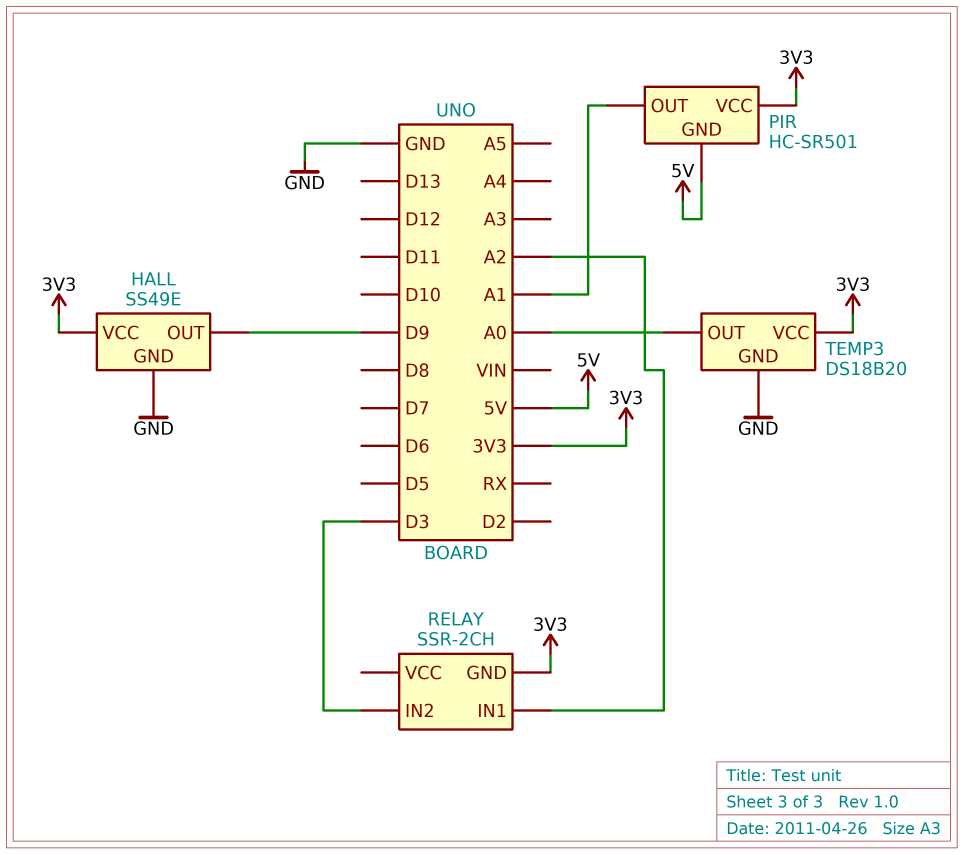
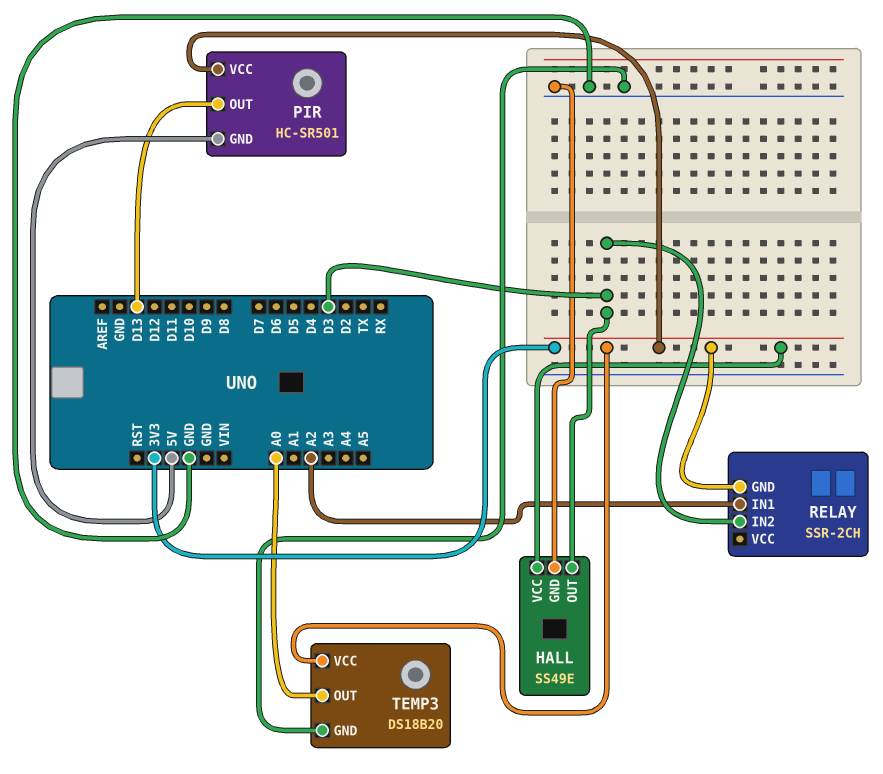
HALL pin OUT: D9 -> D3
PIR pin OUT: A1 -> D13

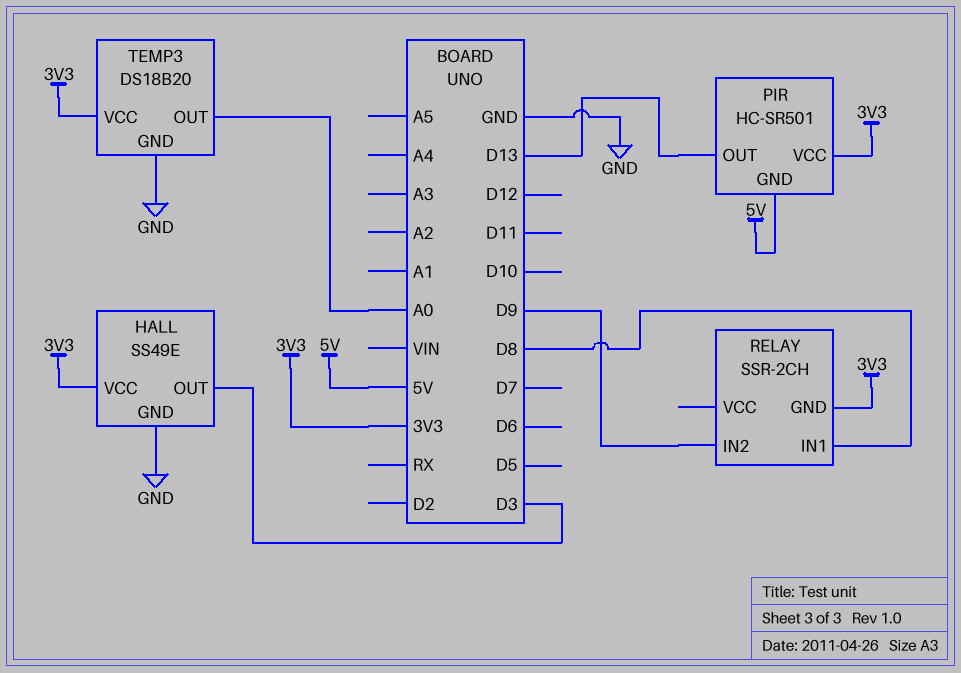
RELAY pin IN1: A2 -> D8
RELAY pin IN2: D3 -> D9

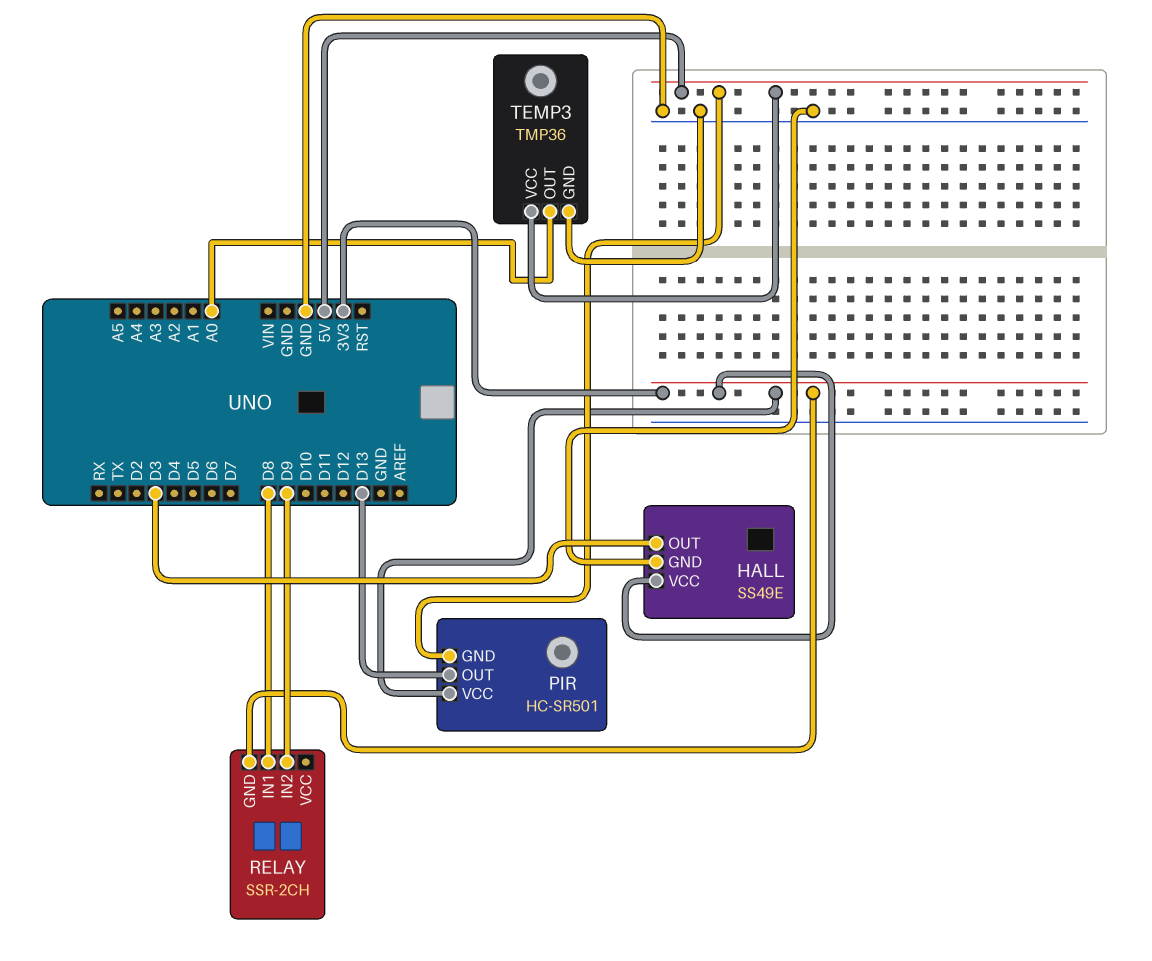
TEMP3: DS18B20 -> TMP36
TEMP3 pin VCC: 3V3 -> 5V

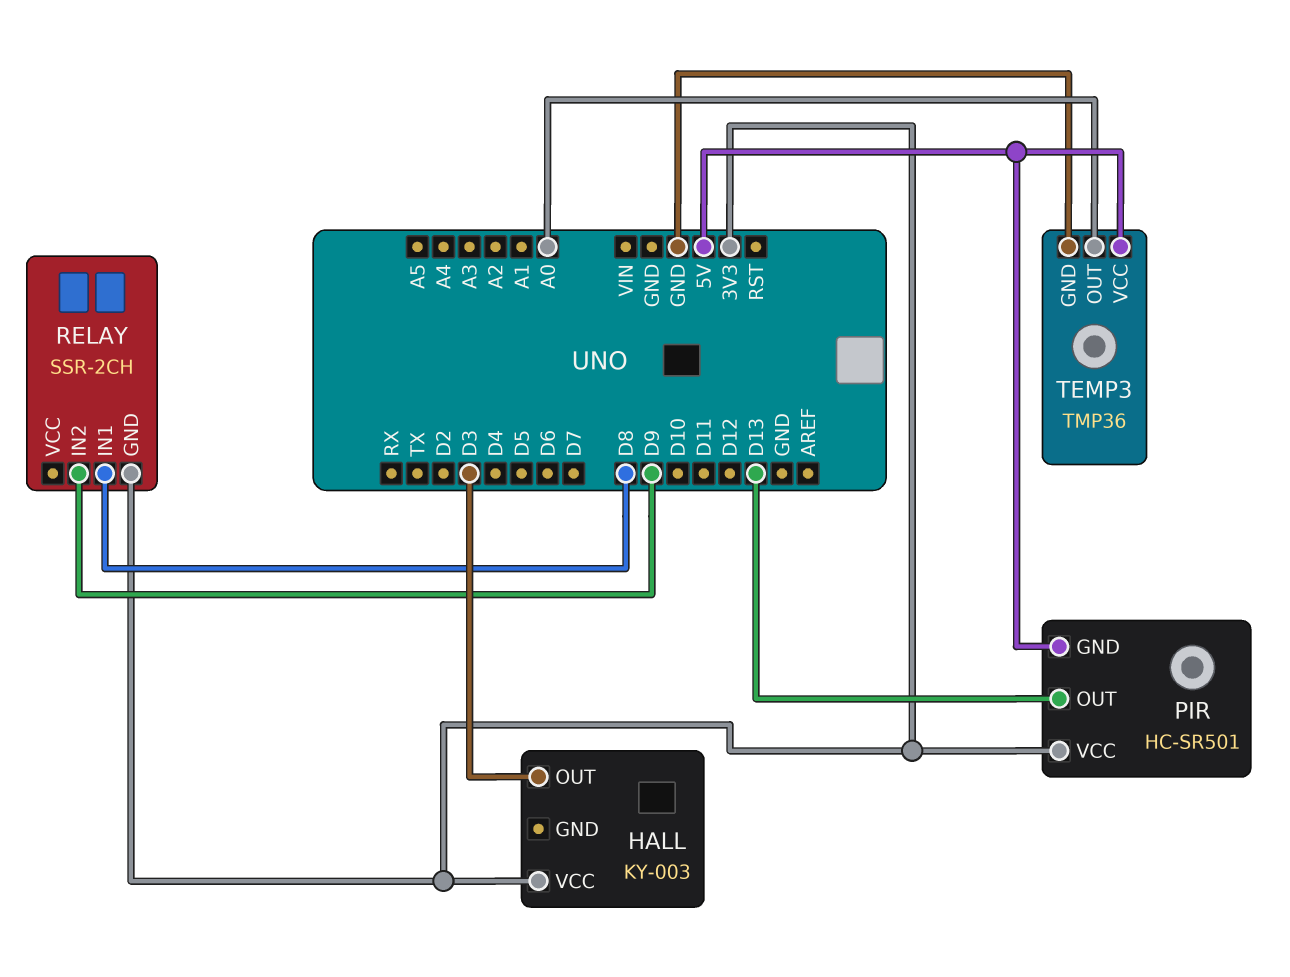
HALL: SS49E -> KY-003
HALL pin GND: GND -> none

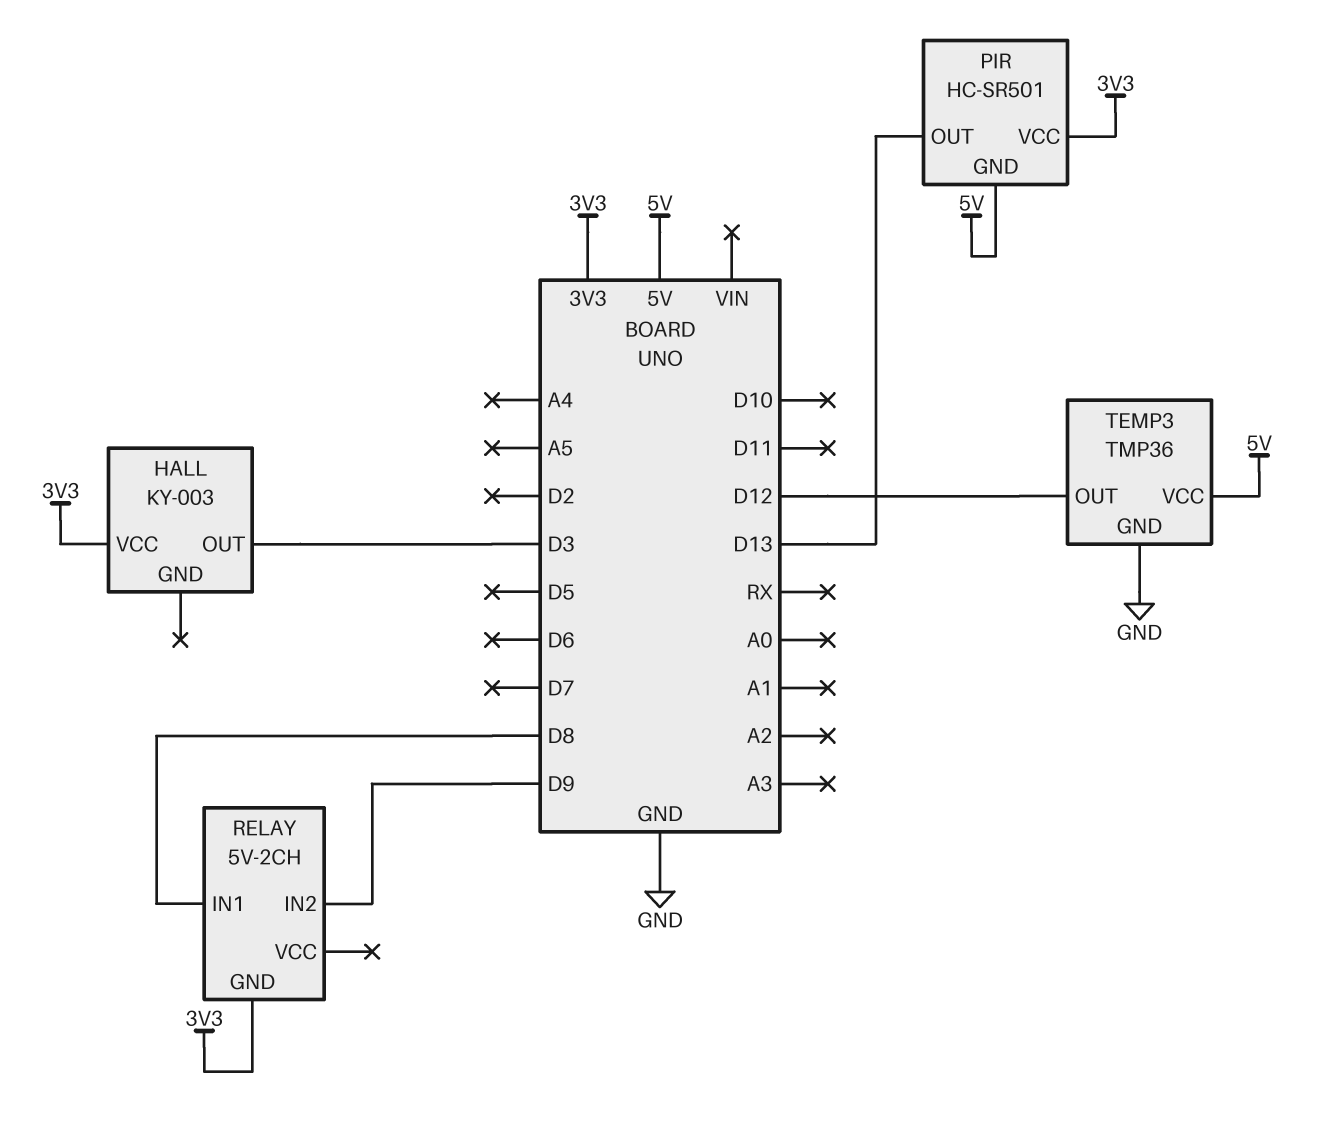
RELAY: SSR-2CH -> 5V-2CH
TEMP3 pin OUT: A0 -> D12

